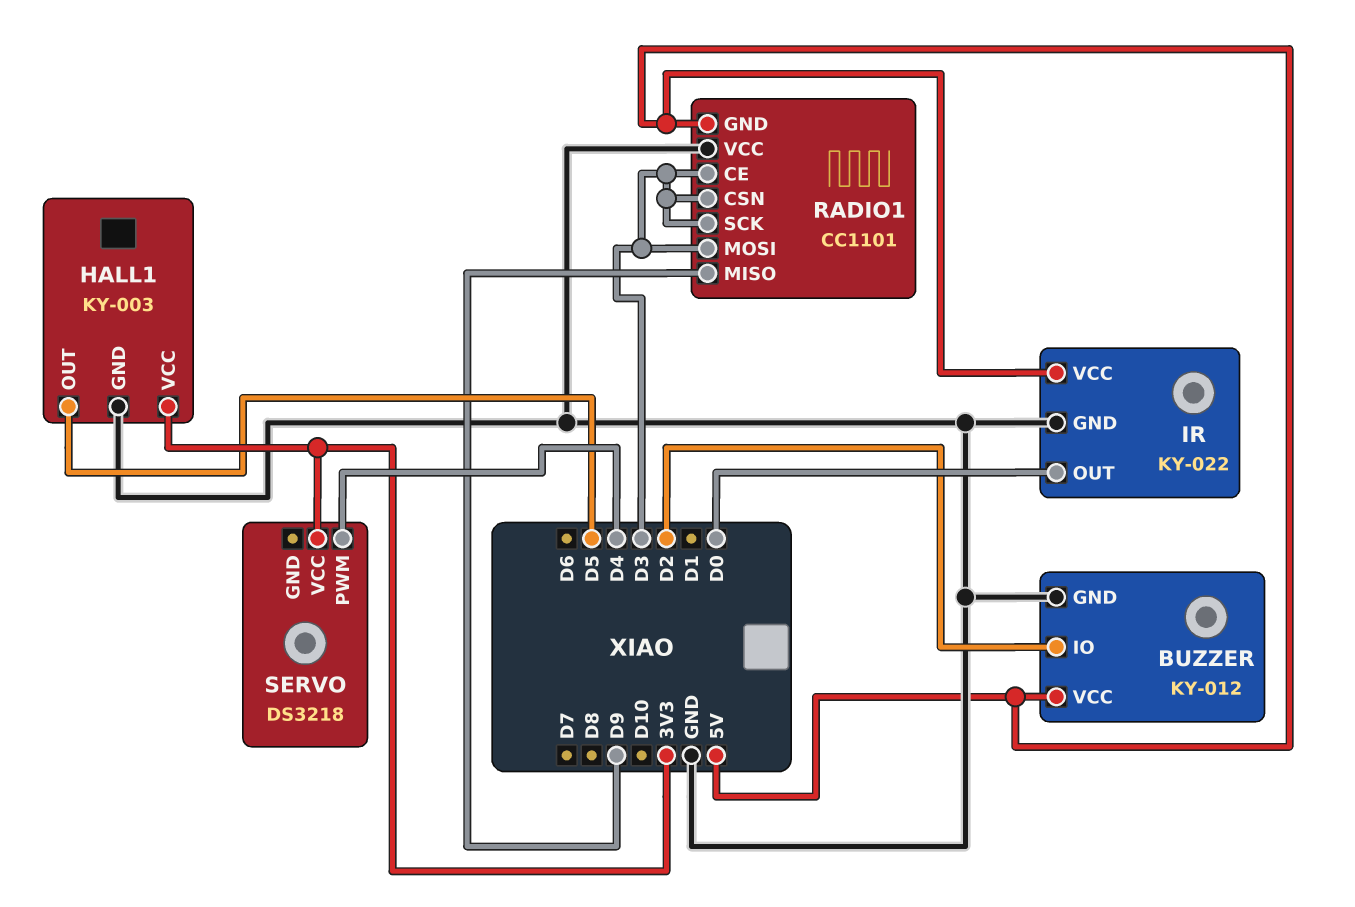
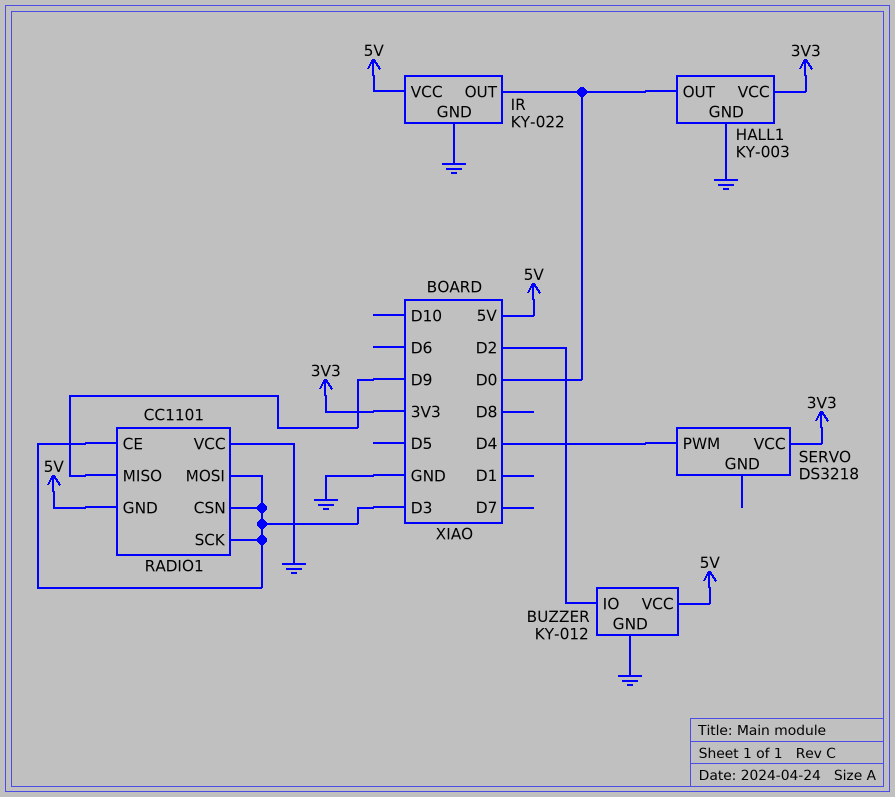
HALL1 pin OUT: D5 -> D0

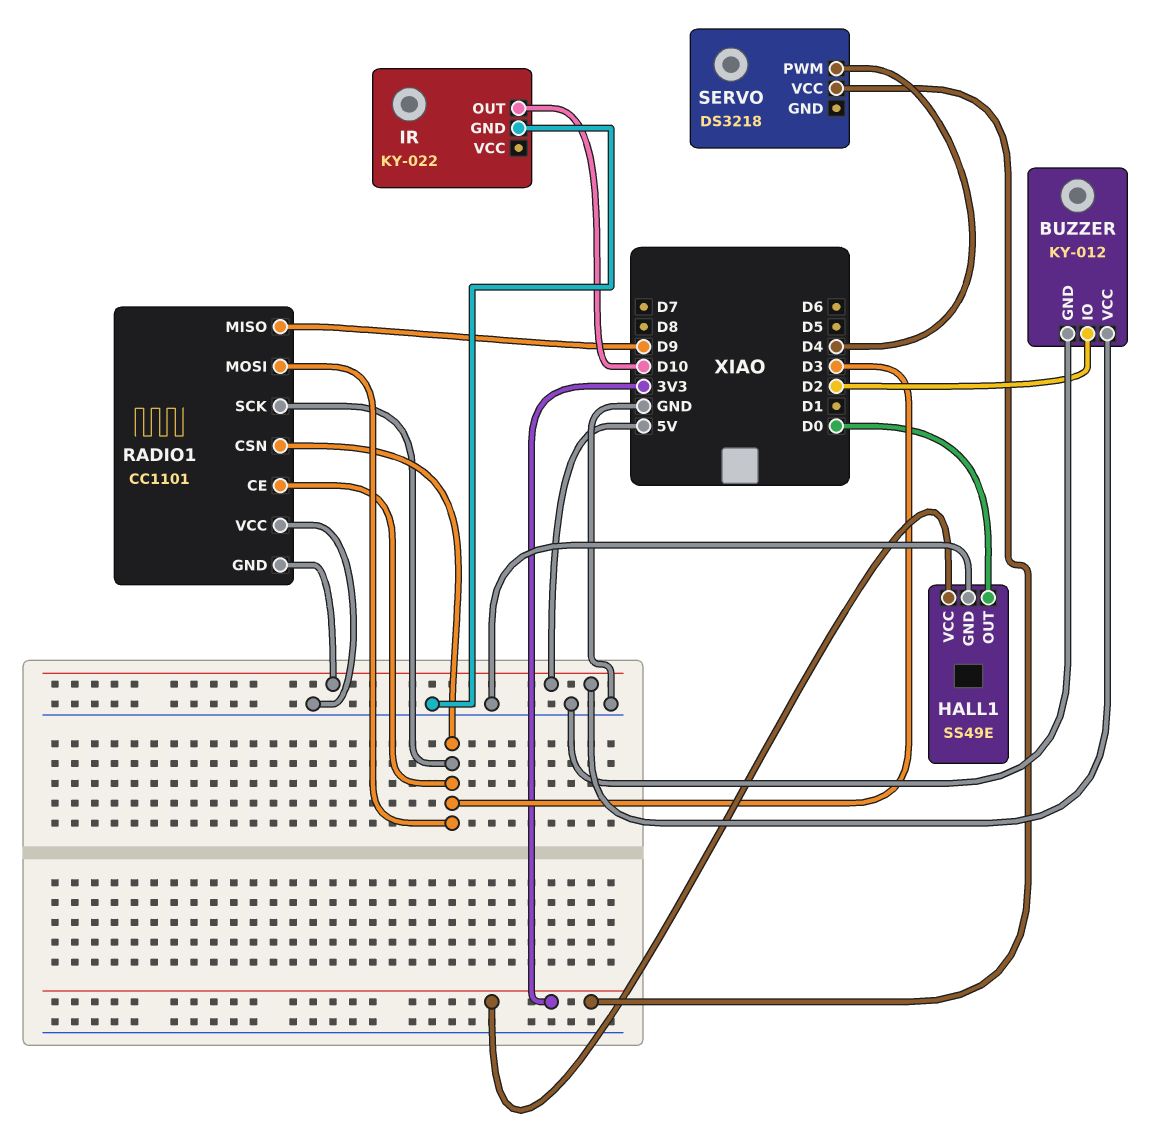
HALL1: KY-003 -> SS49E
IR pin OUT: D0 -> D10
IR pin VCC: 5V -> none

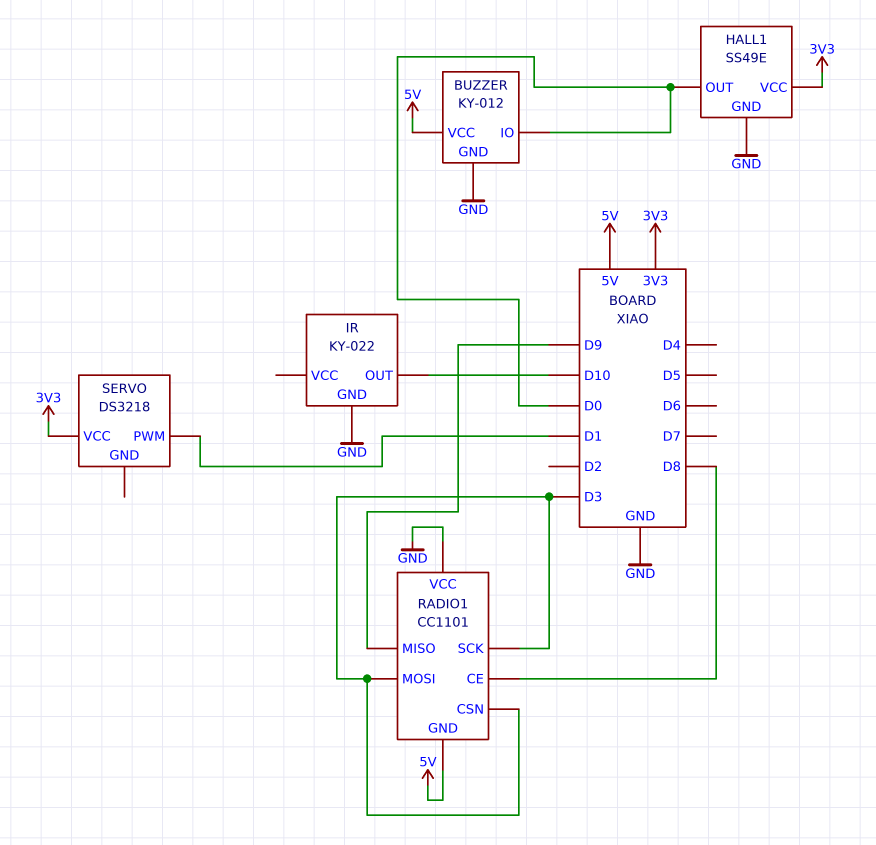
BUZZER pin IO: D2 -> D0
RADIO1 pin CE: D3 -> D8
SERVO pin PWM: D4 -> D1

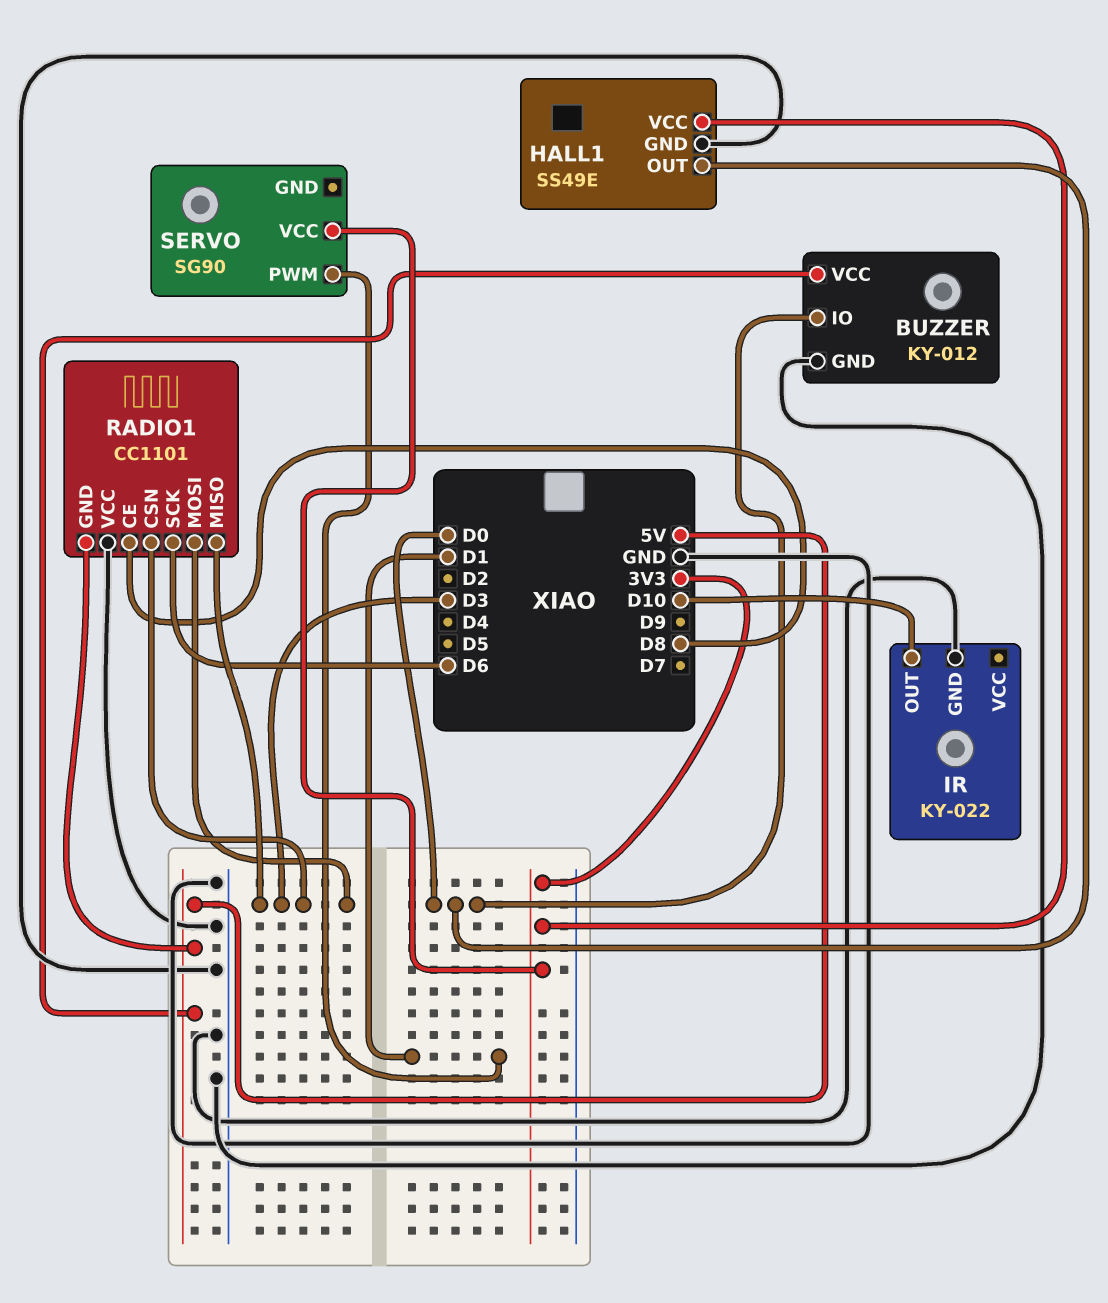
RADIO1 pin MISO: D9 -> D3
RADIO1 pin SCK: D3 -> D6
SERVO: DS3218 -> SG90

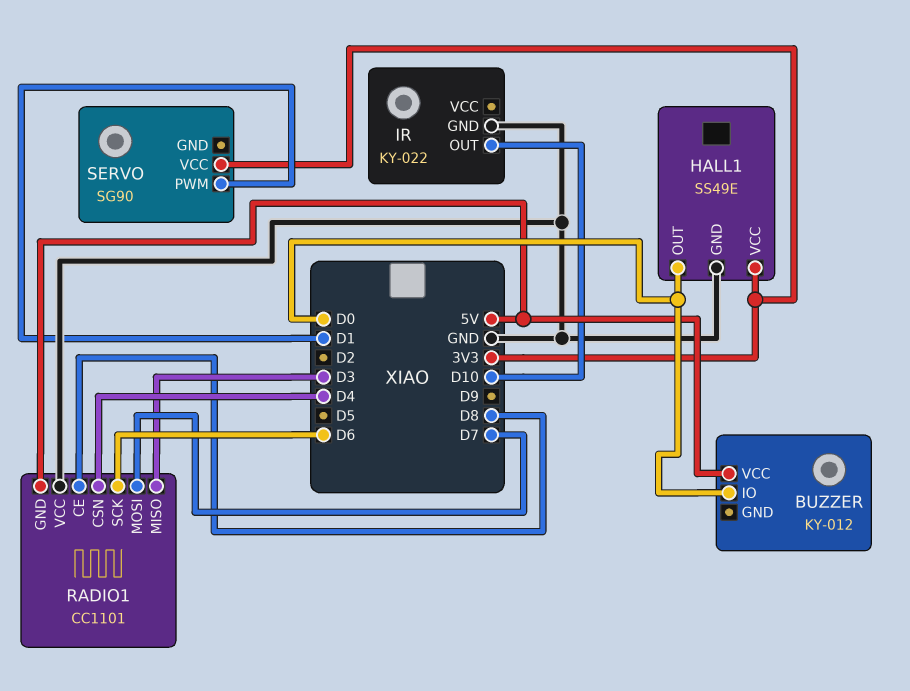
BUZZER pin GND: GND -> none
RADIO1 pin CSN: D3 -> D4
RADIO1 pin MOSI: D3 -> D7

